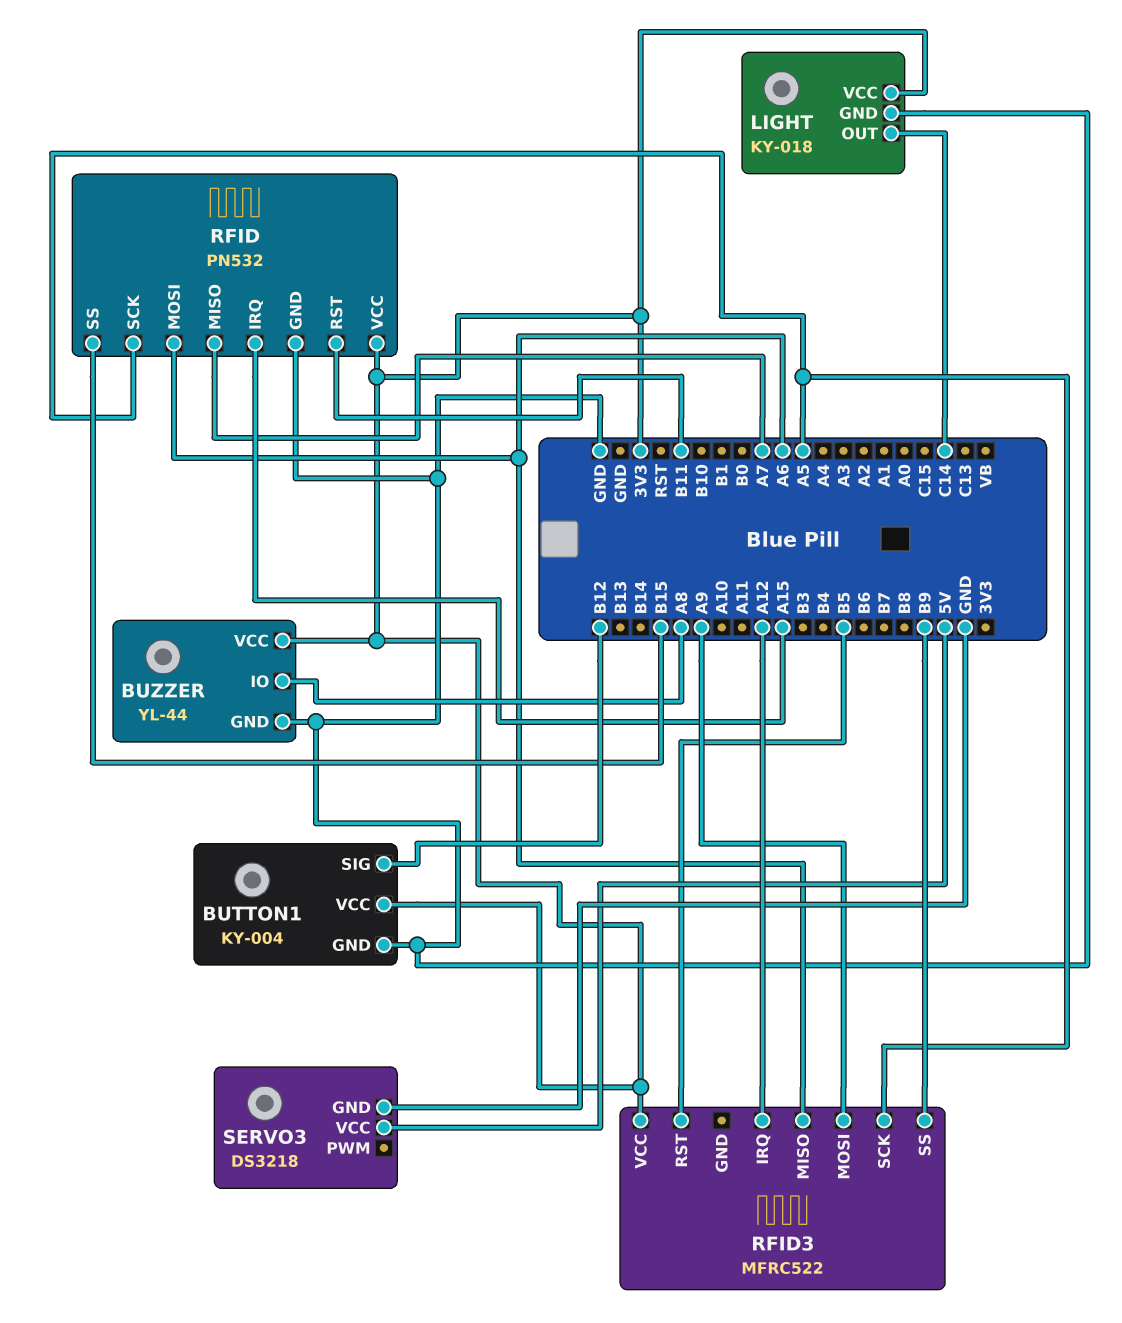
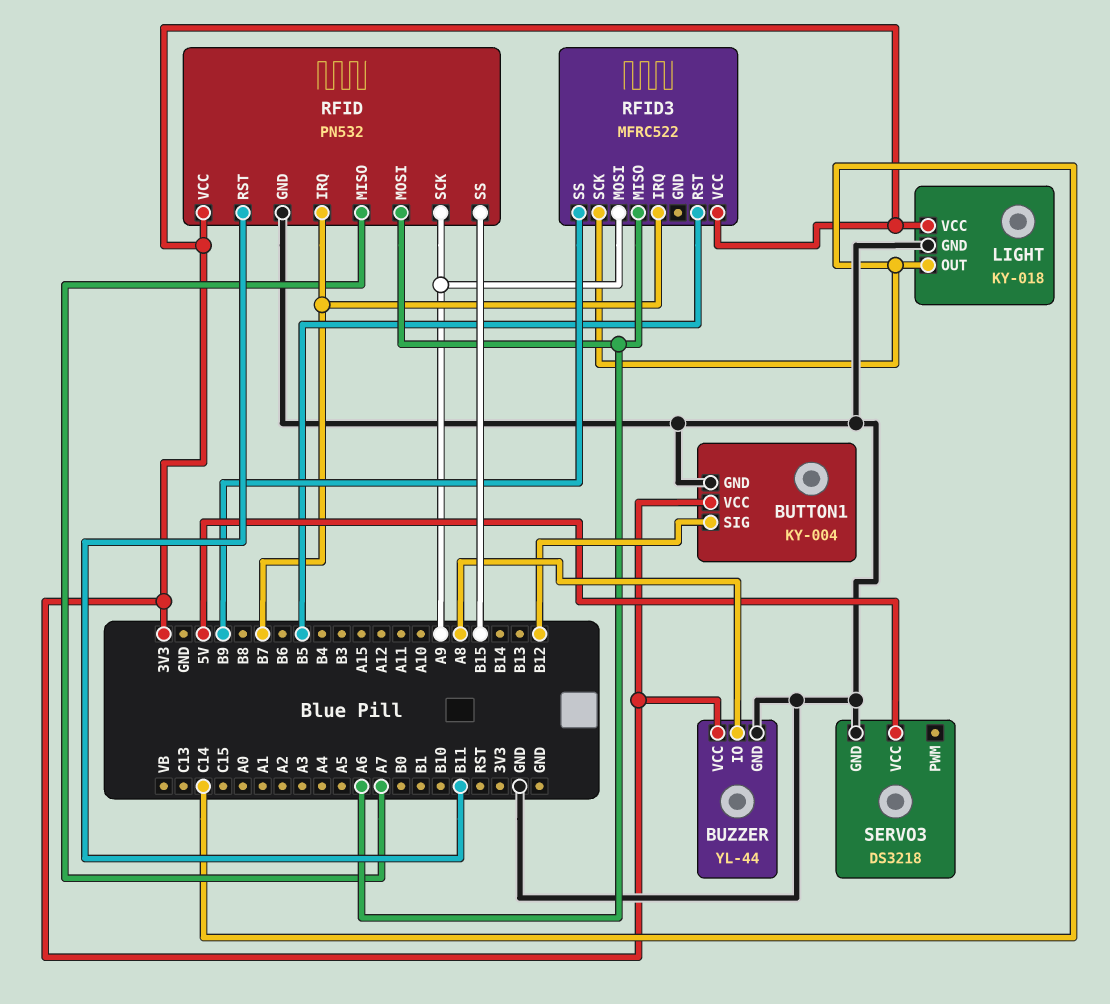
RFID pin IRQ: A15 -> B7
RFID pin SCK: A5 -> A9
RFID3 pin IRQ: A12 -> B7
RFID3 pin SCK: A5 -> C14

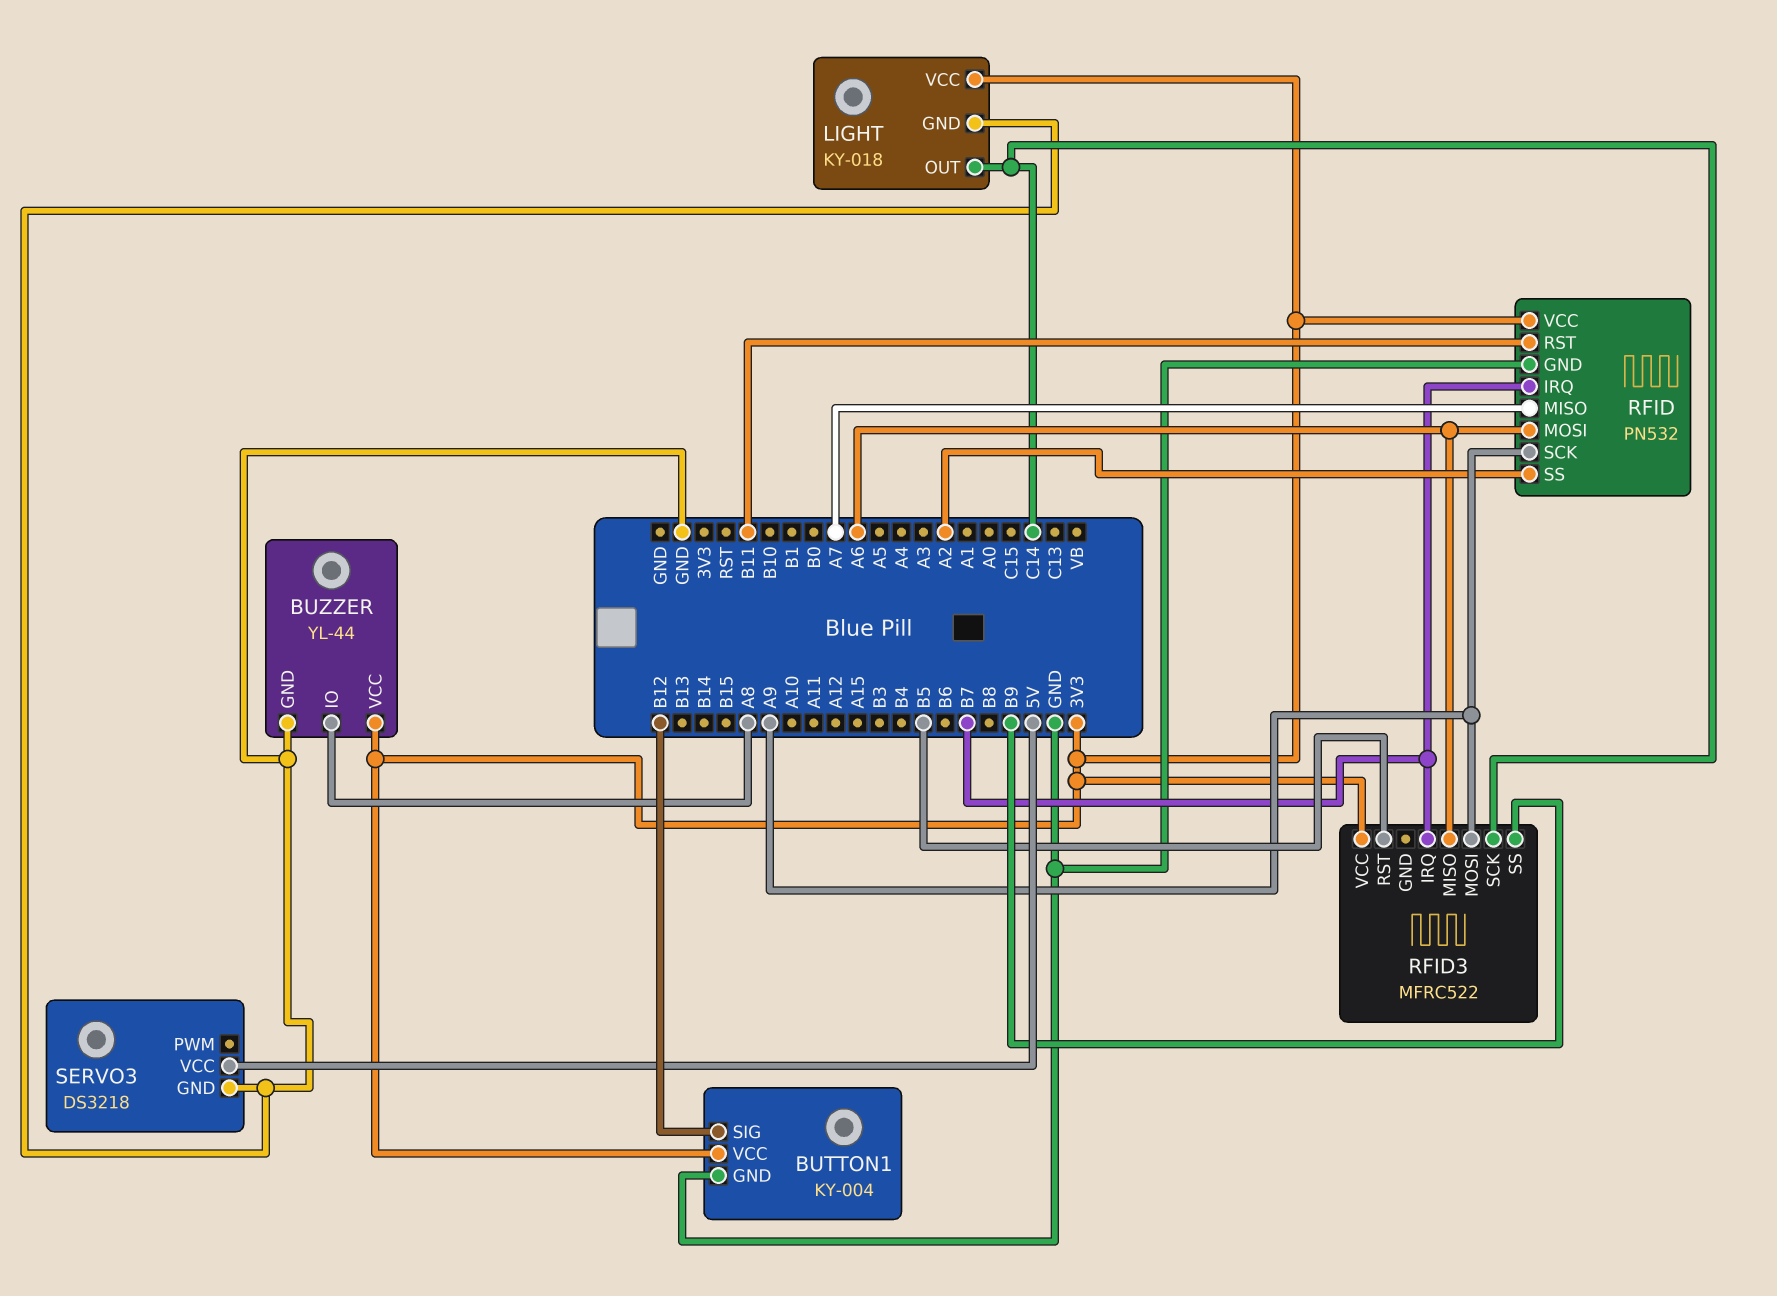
RFID pin SS: B15 -> A2

